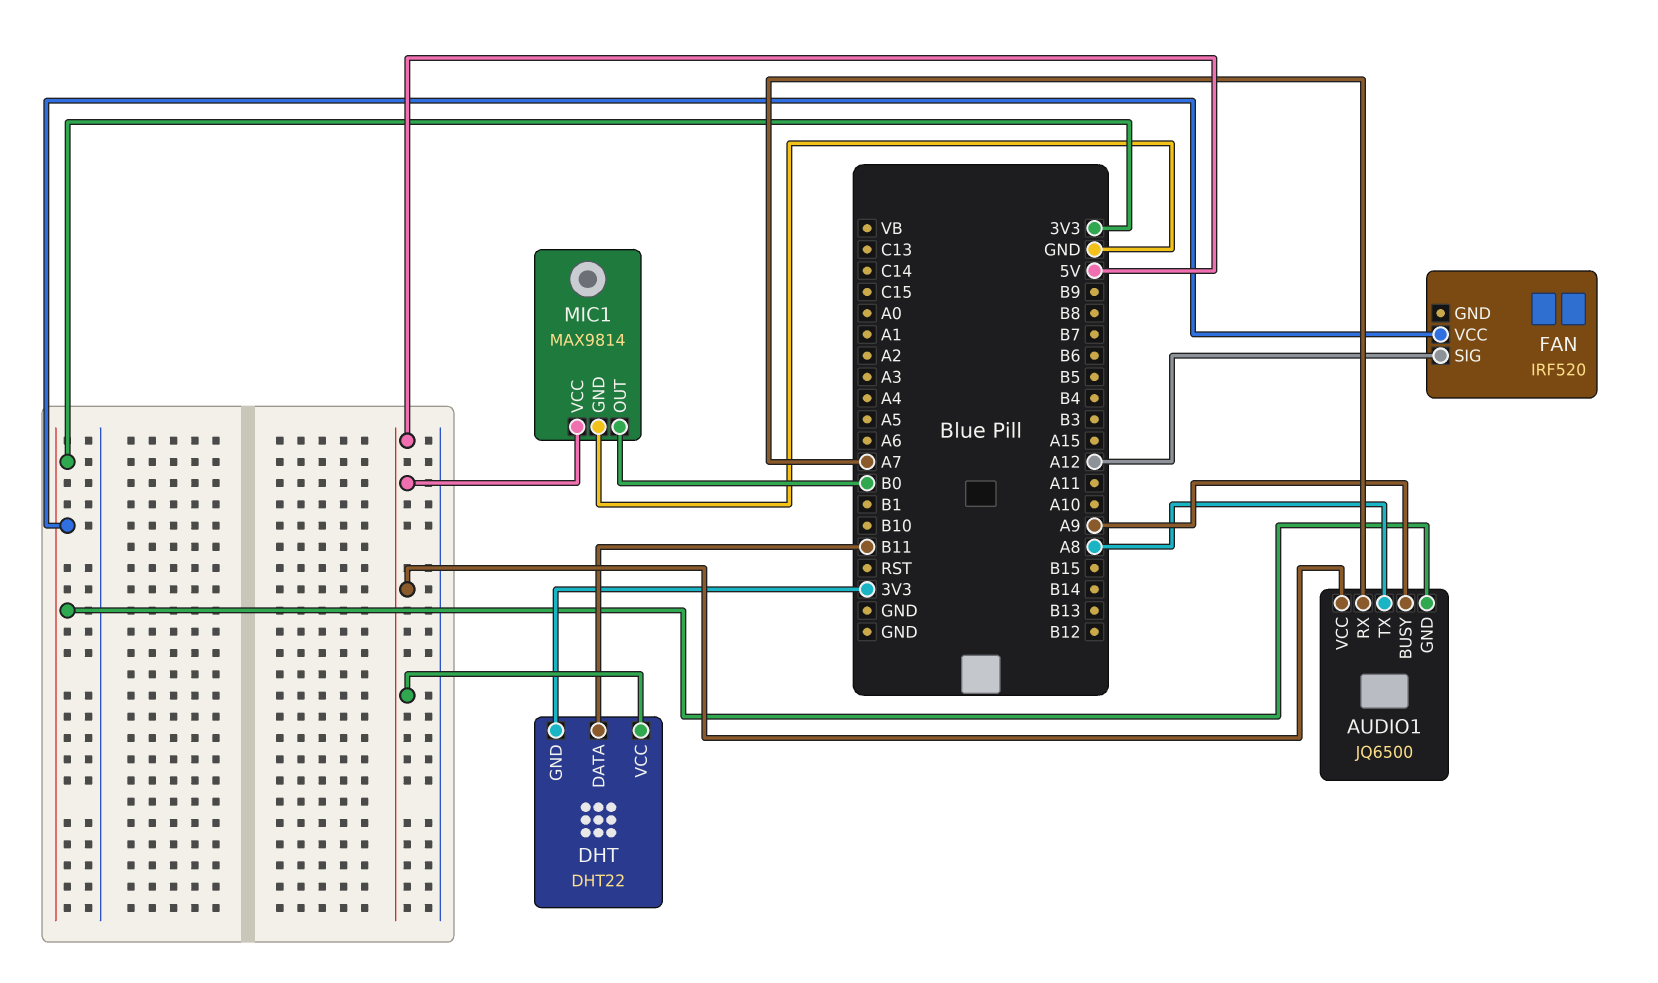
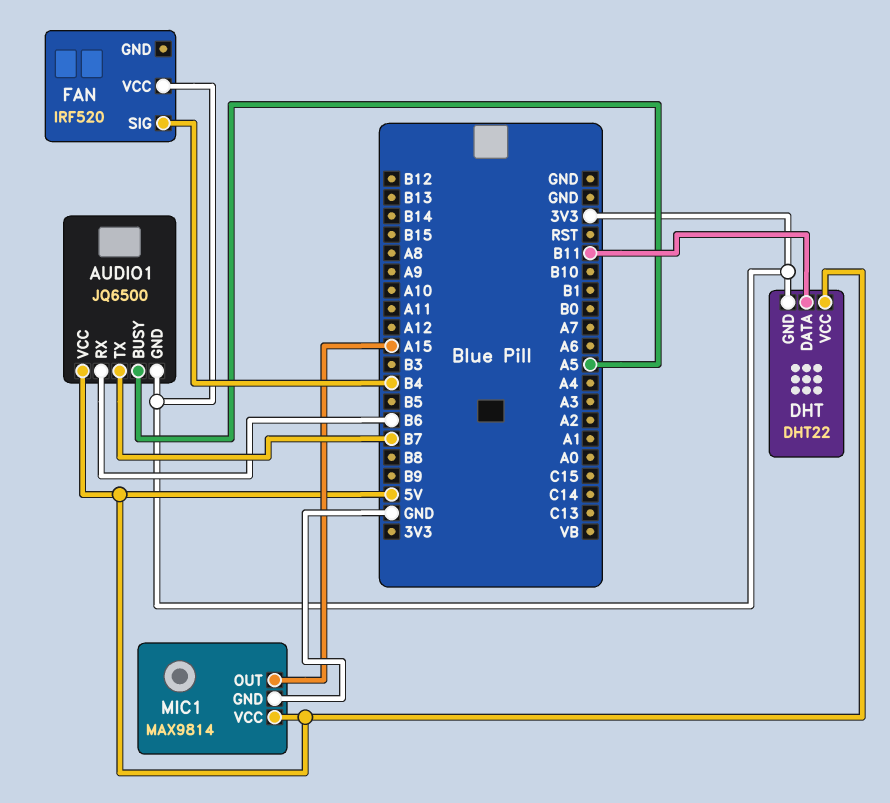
AUDIO1 pin BUSY: A9 -> A5
AUDIO1 pin RX: A7 -> B6
AUDIO1 pin TX: A8 -> B7
FAN pin SIG: A12 -> B4
MIC1 pin OUT: B0 -> A15

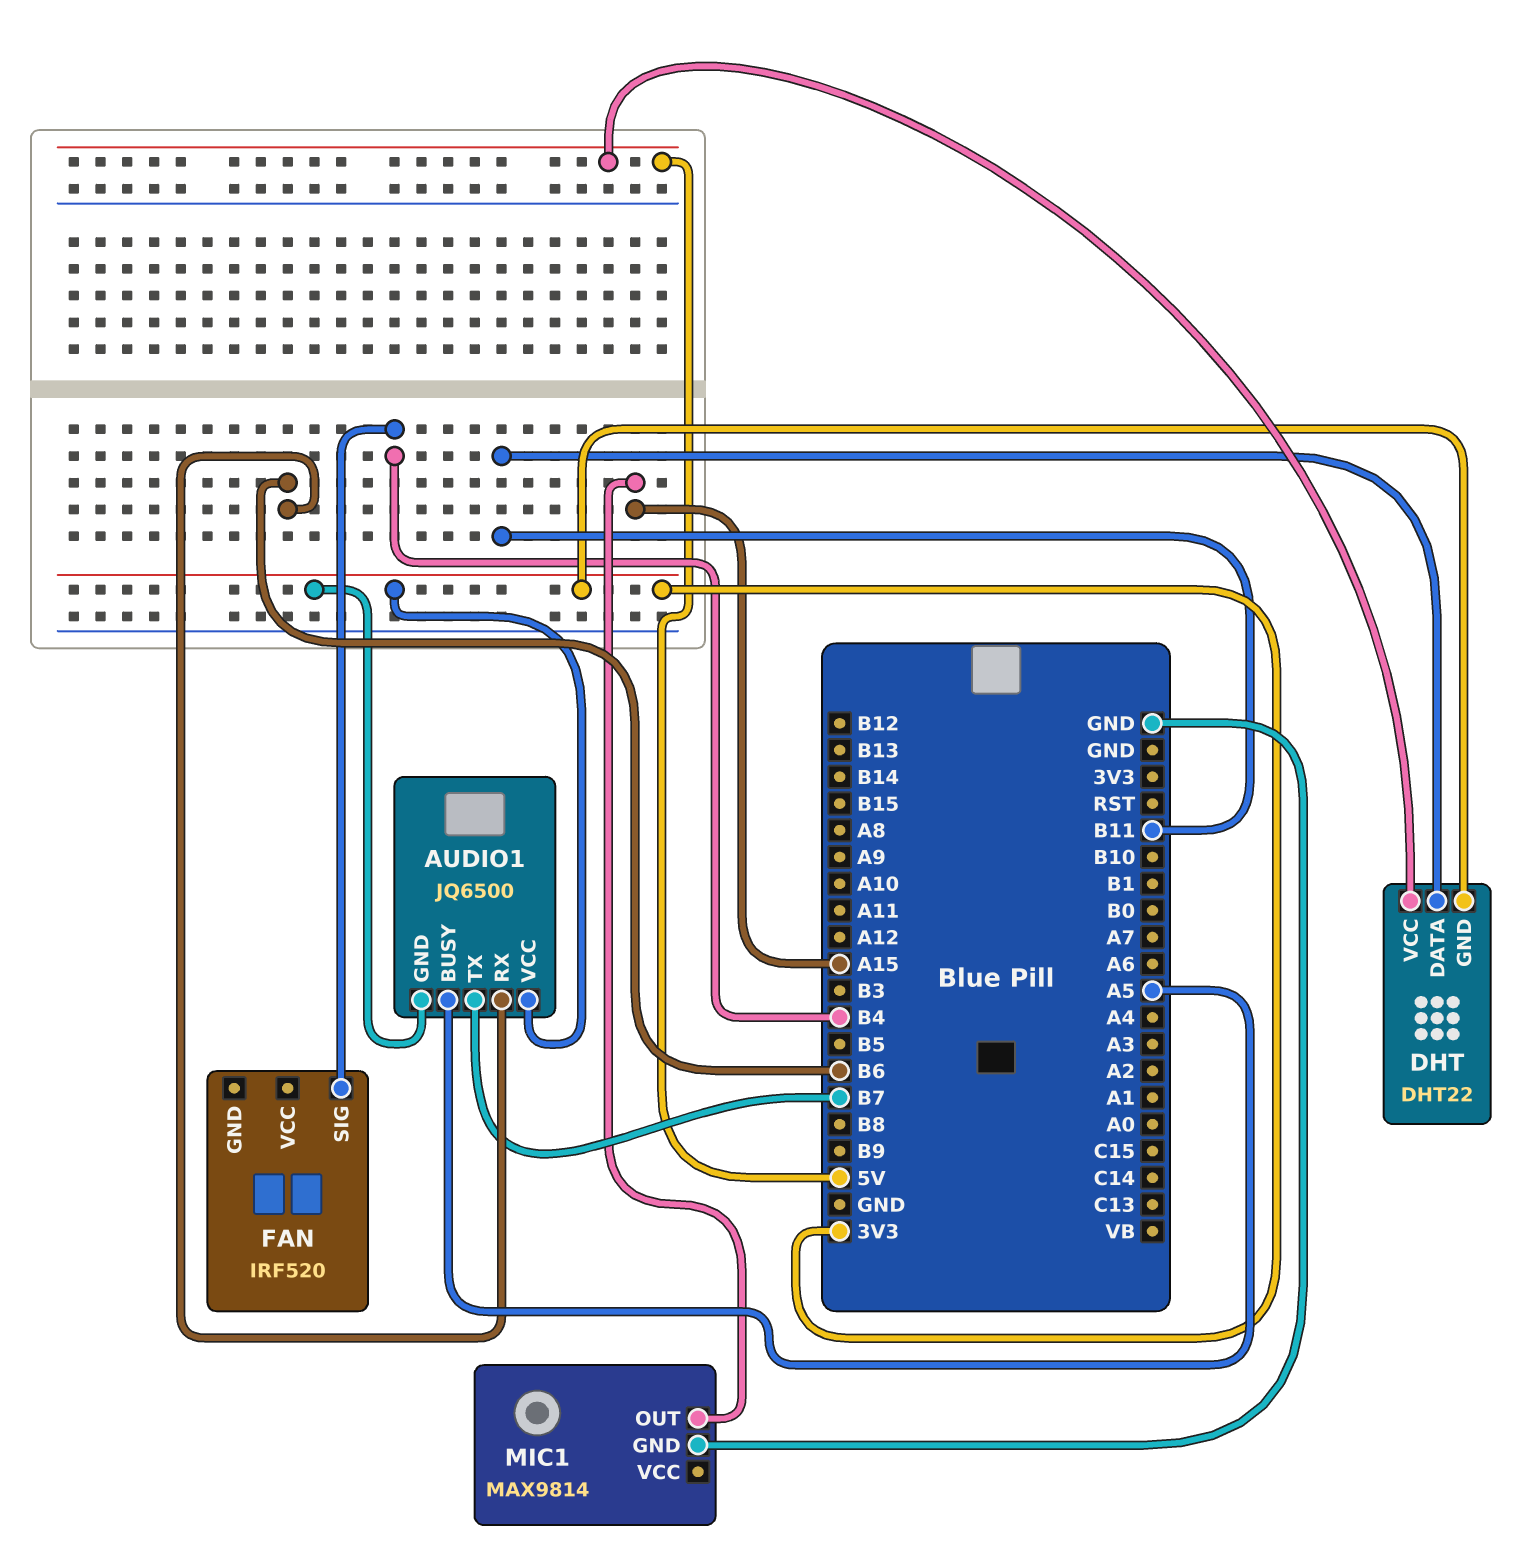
AUDIO1 pin VCC: 5V -> 3V3
FAN pin VCC: 3V3 -> none
MIC1 pin VCC: 5V -> none

